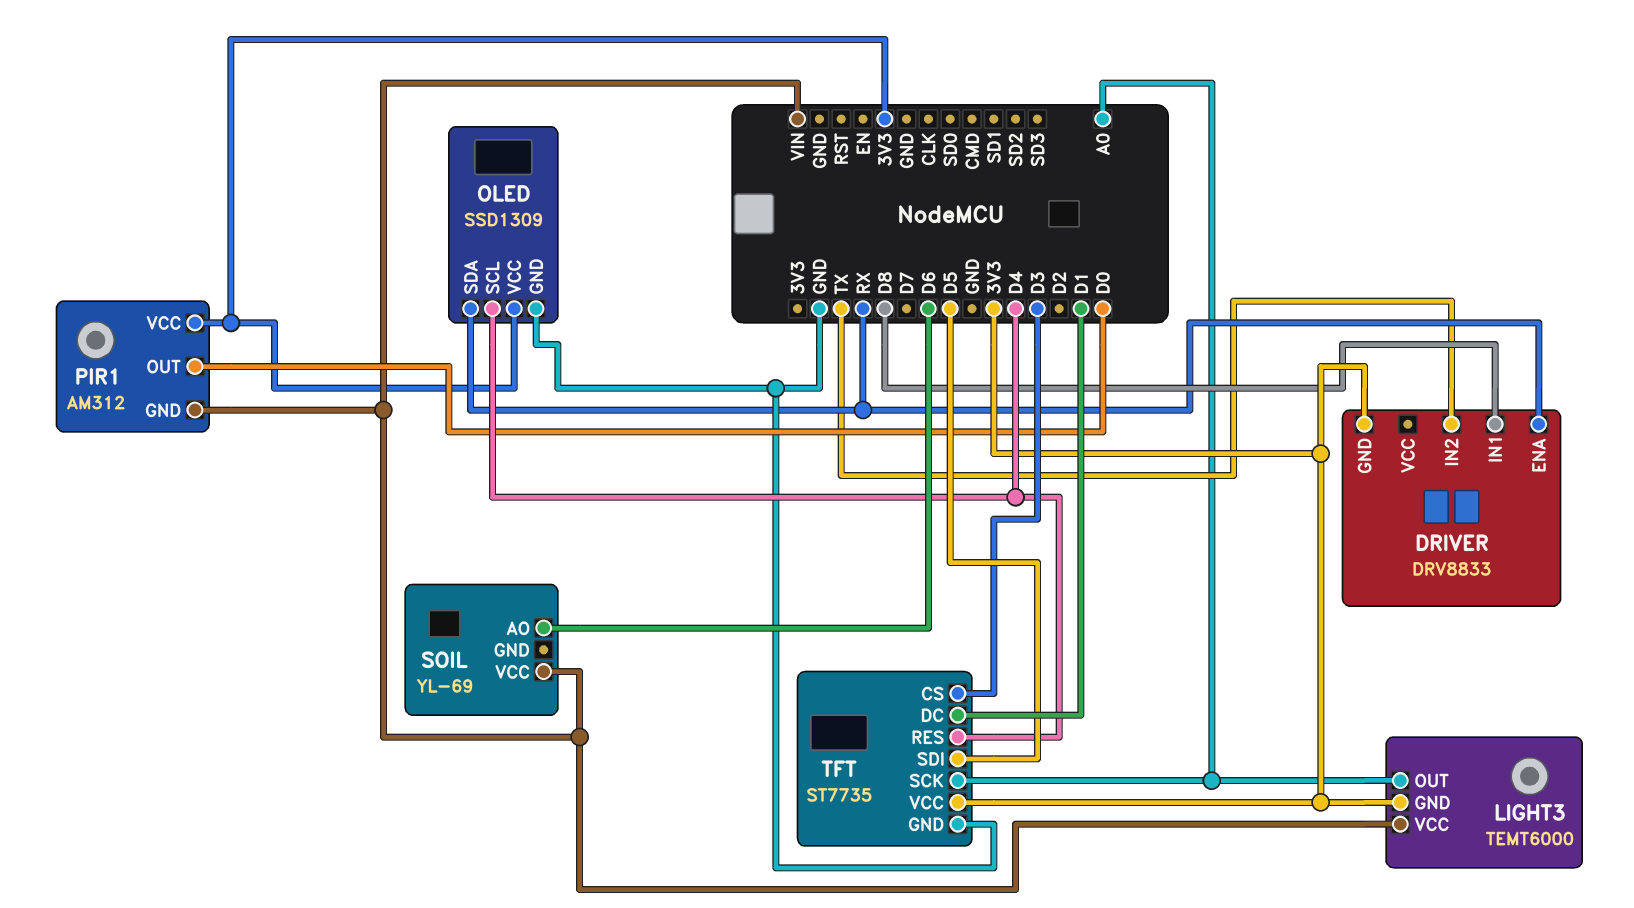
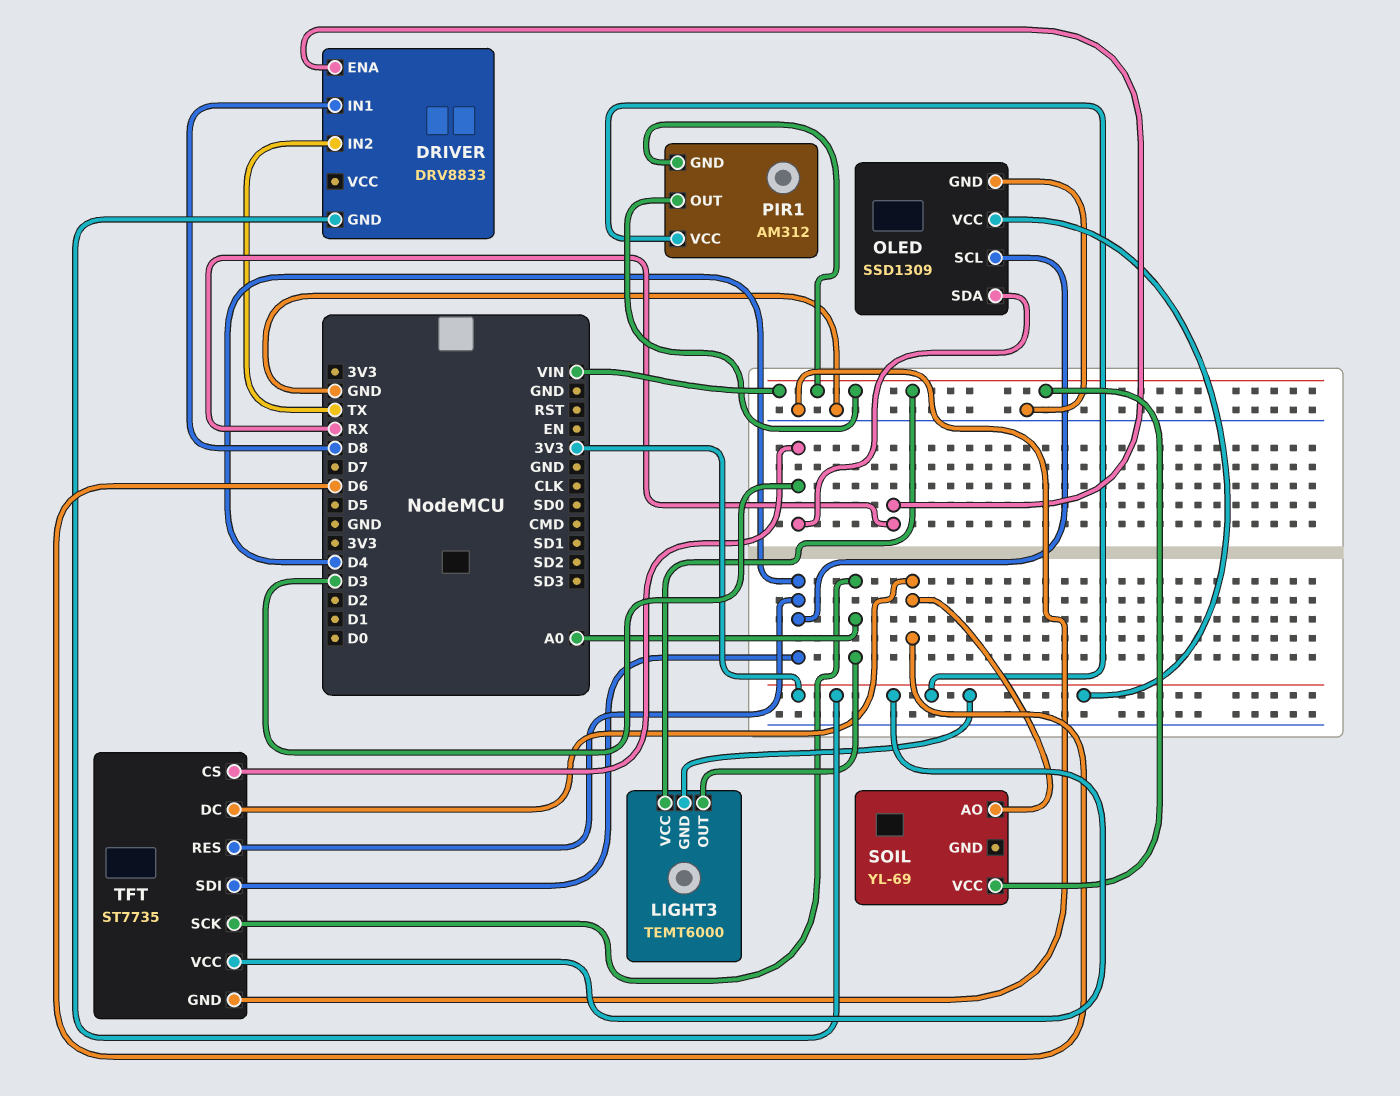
OLED pin SDA: RX -> D3
PIR1 pin OUT: D0 -> VIN
TFT pin DC: D1 -> D6
TFT pin SDI: D5 -> D4

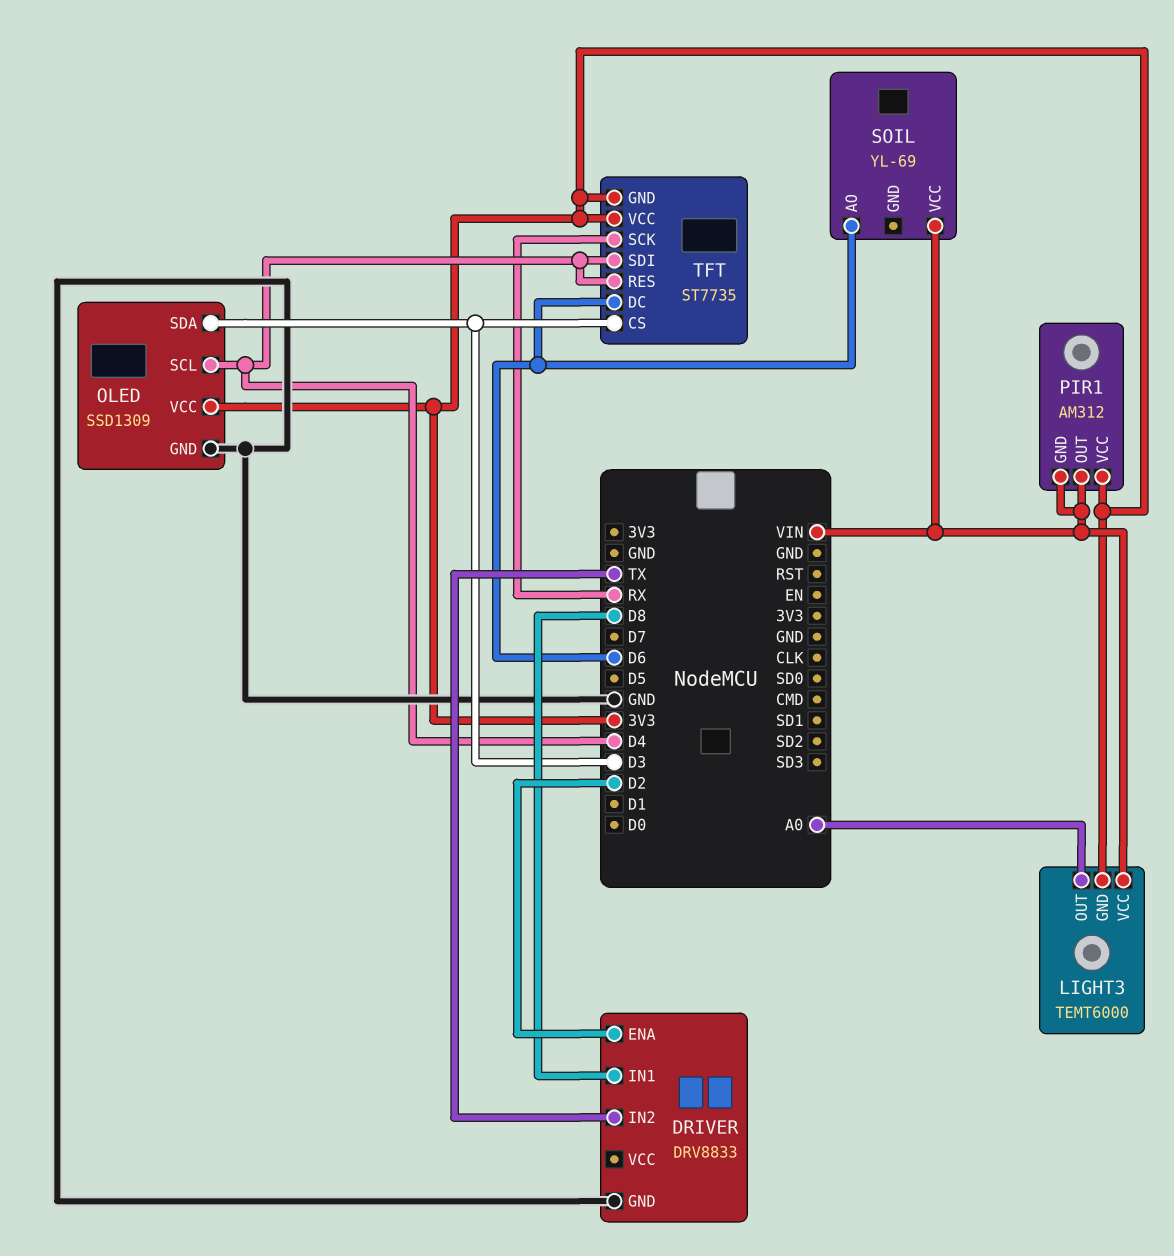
DRIVER pin ENA: RX -> D2
DRIVER pin GND: 3V3 -> GND
TFT pin GND: GND -> 3V3
TFT pin SCK: A0 -> RX

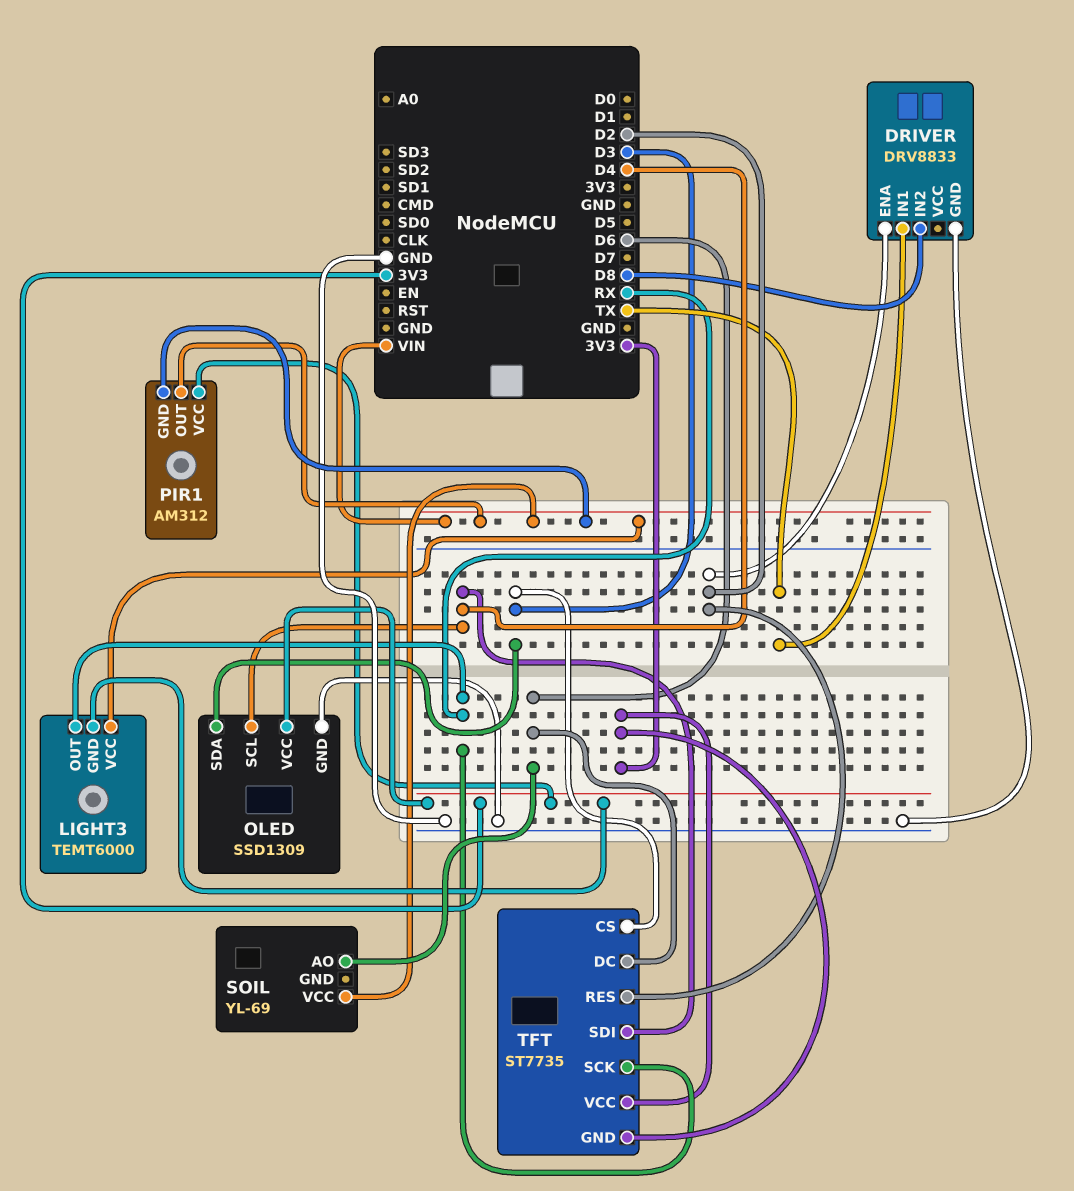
DRIVER pin IN1: D8 -> TX
DRIVER pin IN2: TX -> D8
LIGHT3 pin OUT: A0 -> RX
TFT pin RES: D4 -> D2

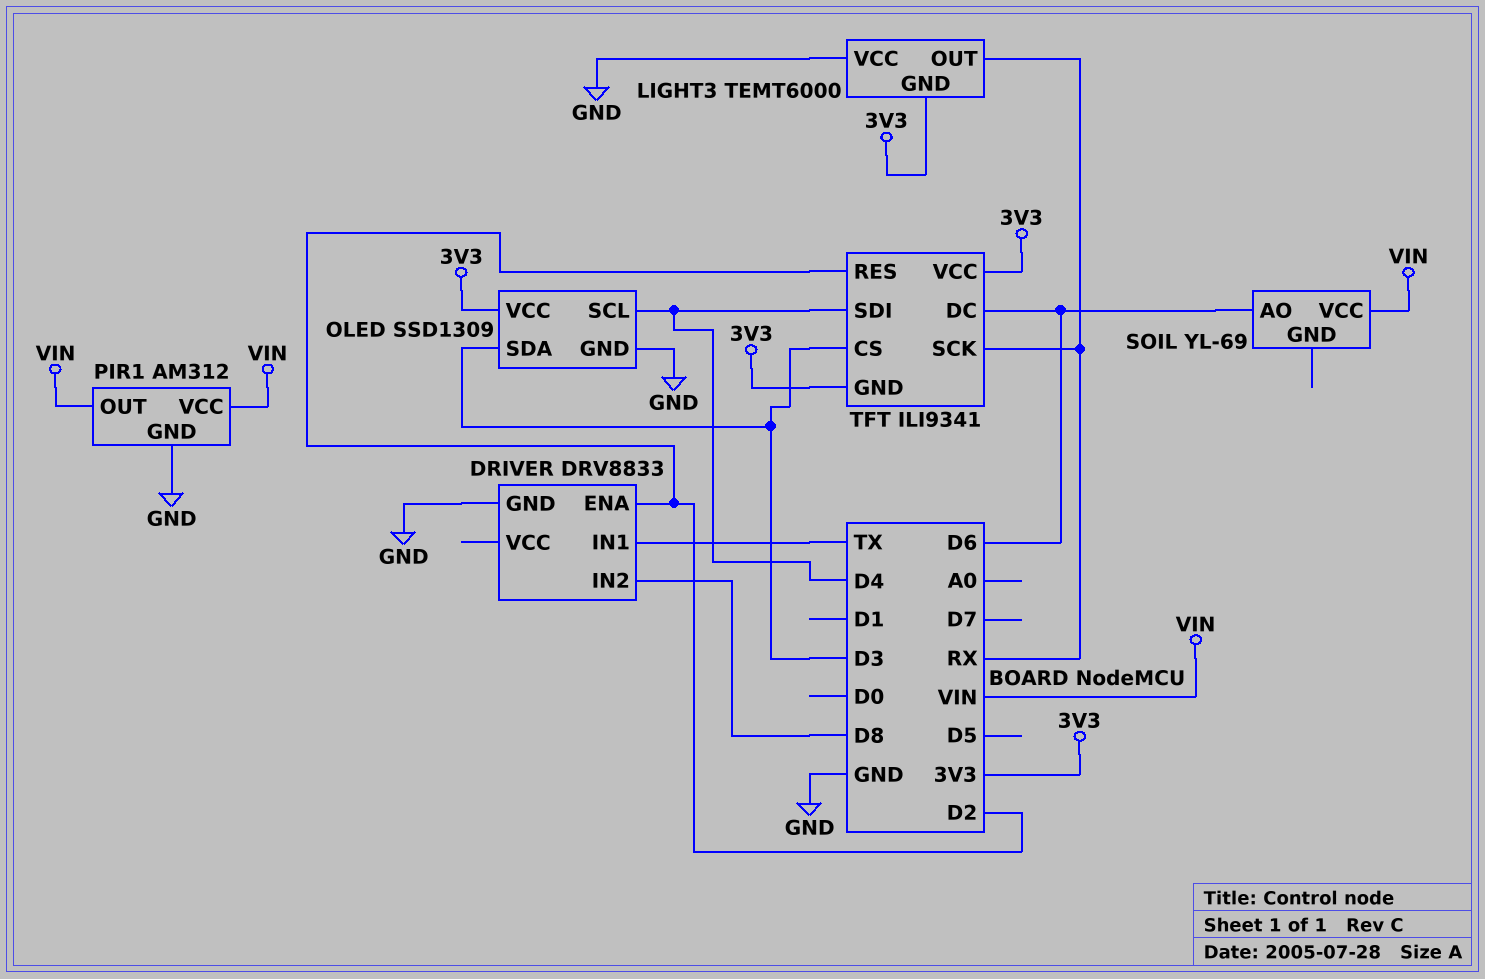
LIGHT3 pin VCC: VIN -> GND
PIR1 pin GND: VIN -> GND
PIR1 pin VCC: 3V3 -> VIN
TFT: ST7735 -> ILI9341

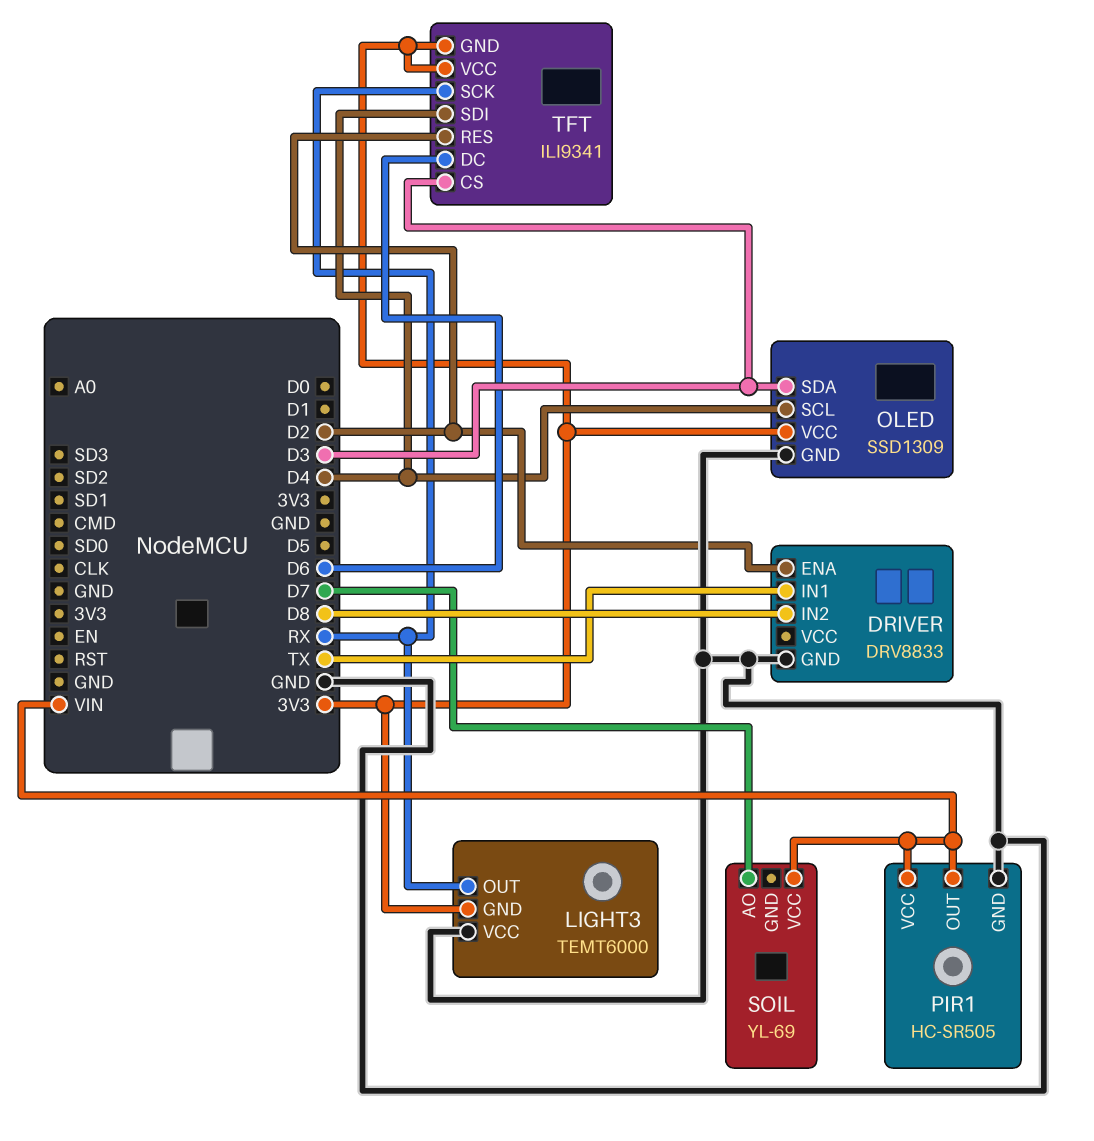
PIR1: AM312 -> HC-SR505
SOIL pin AO: D6 -> D7

